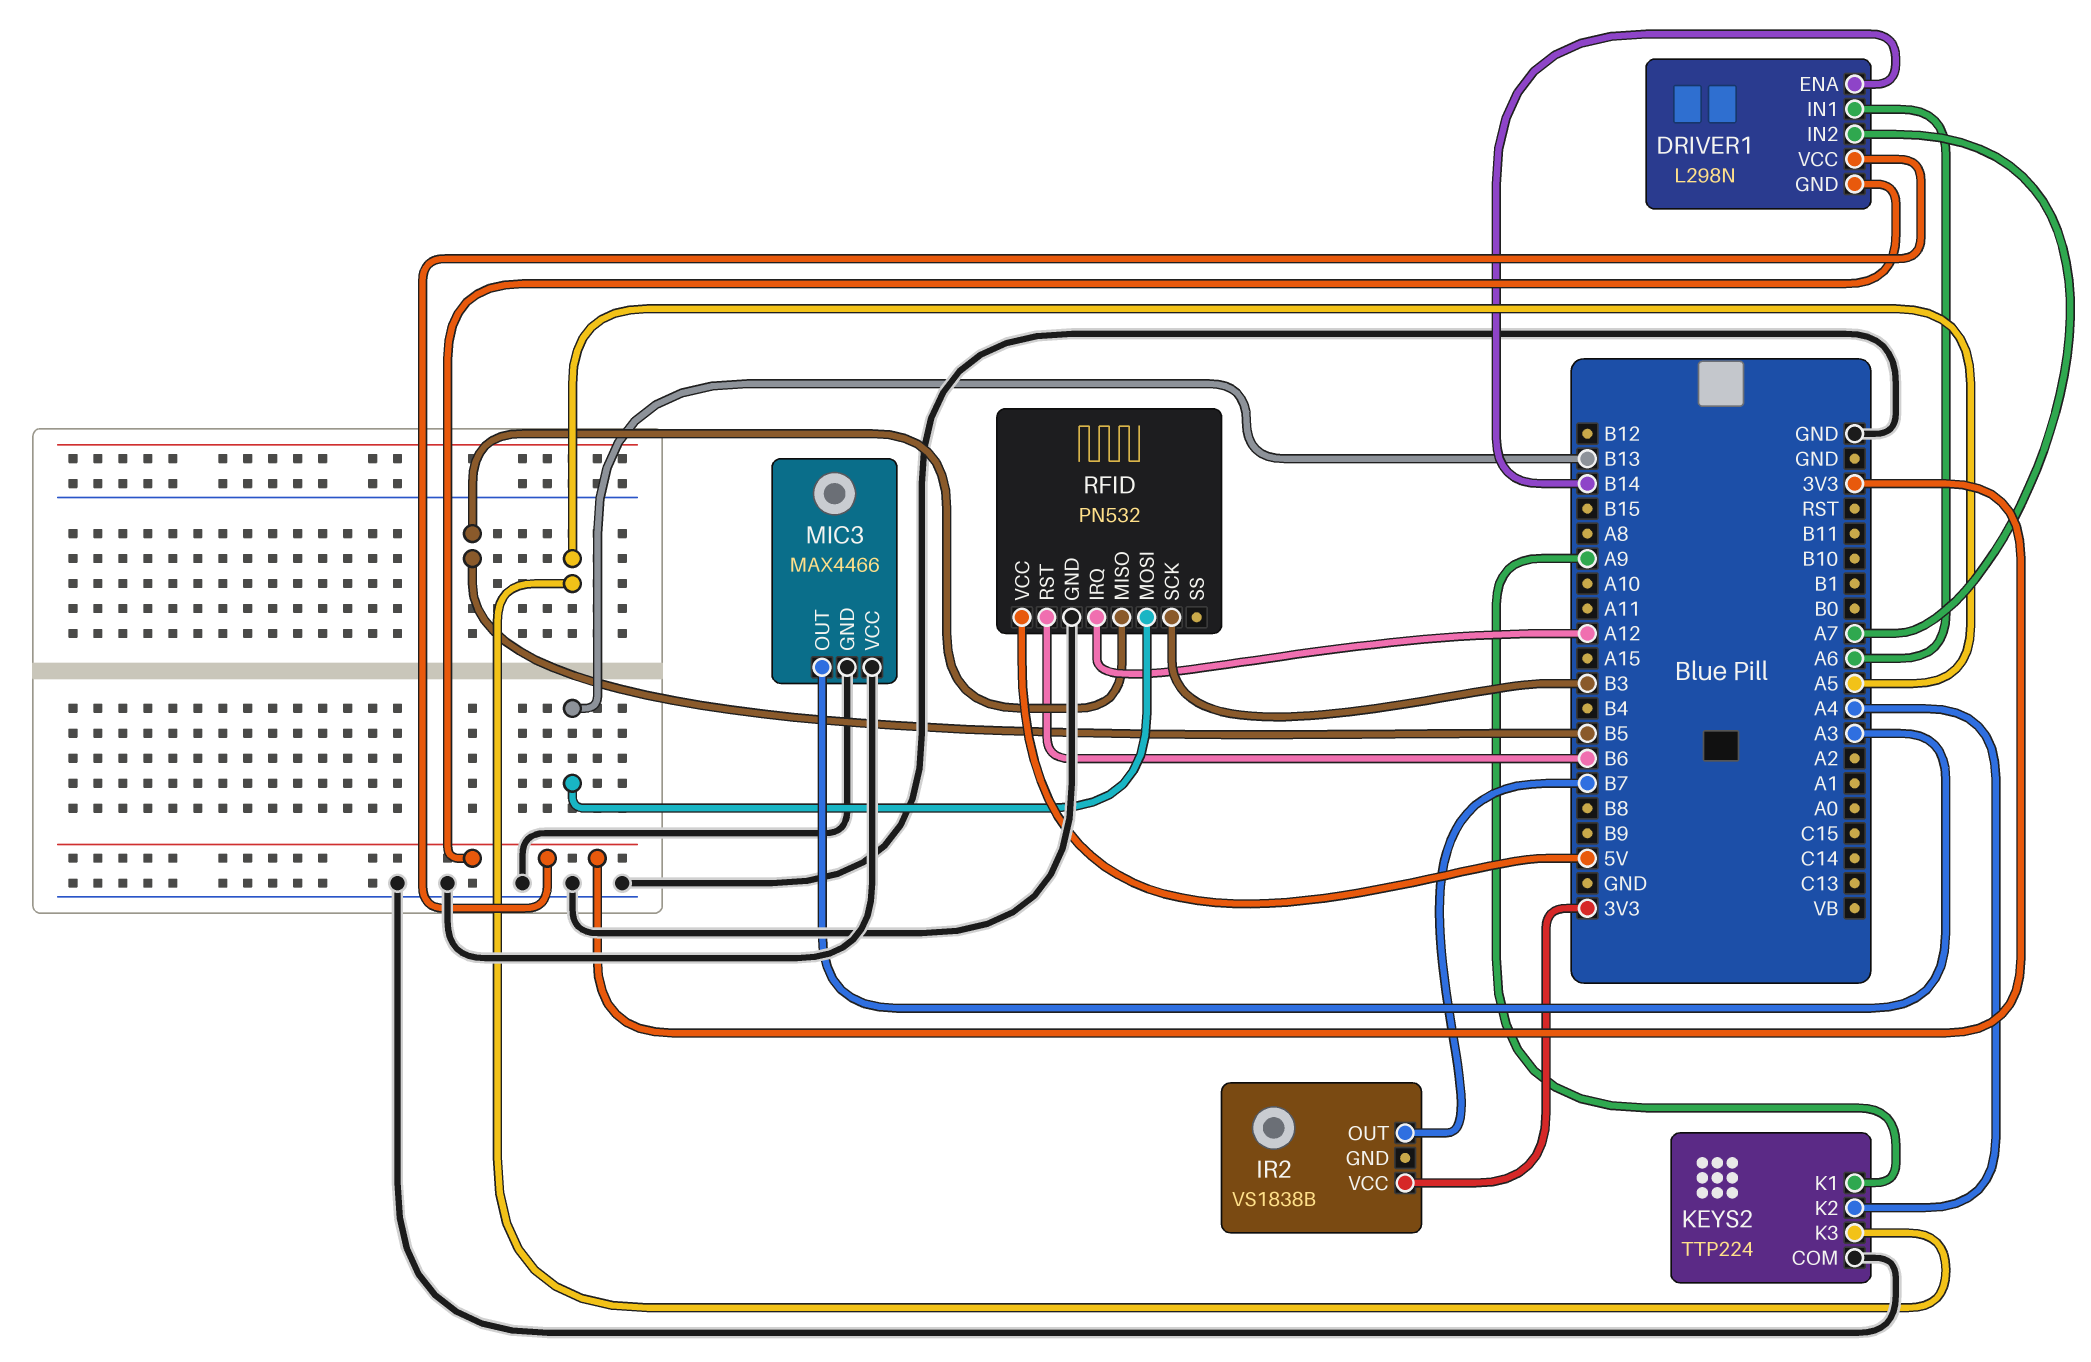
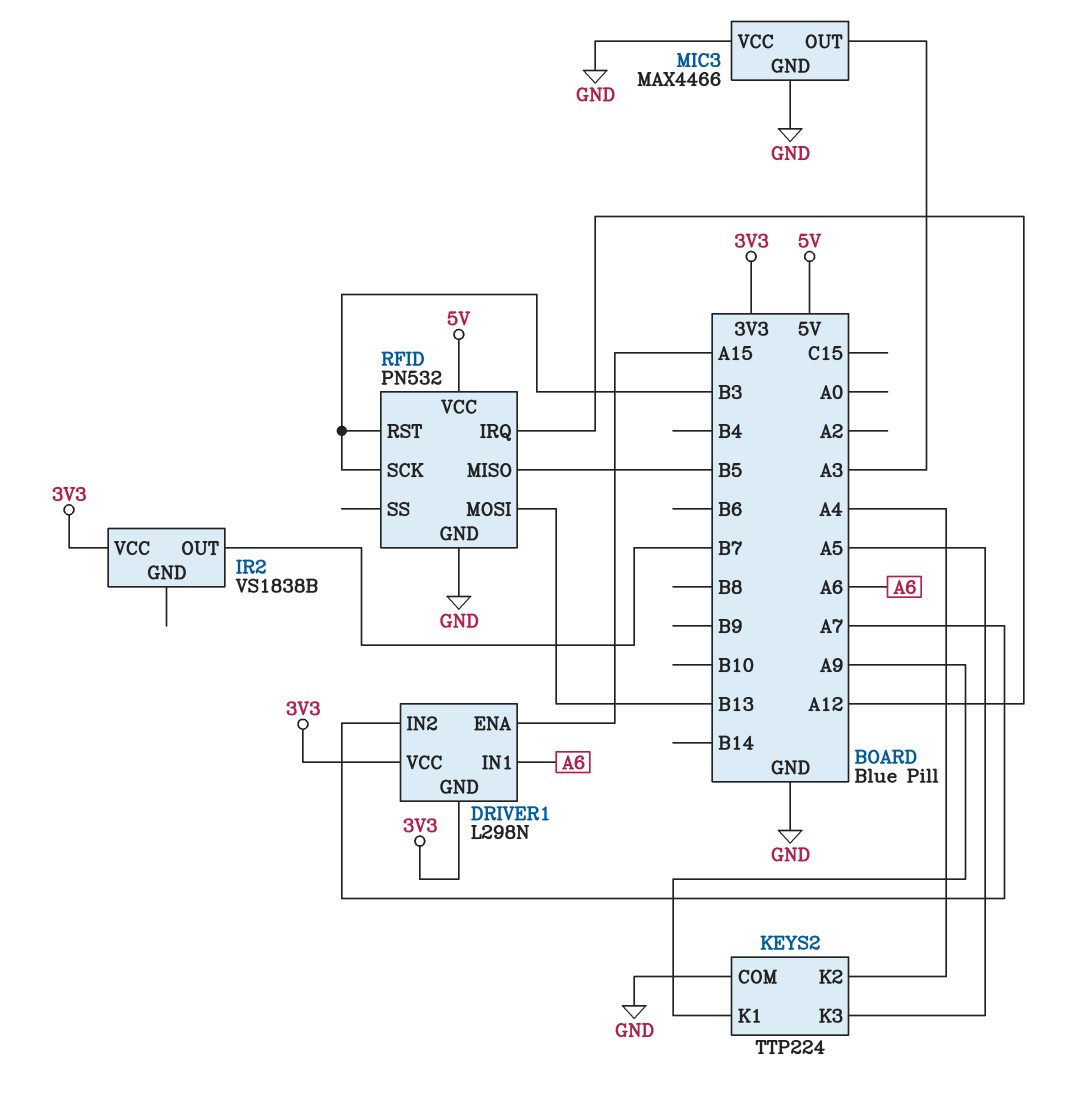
DRIVER1 pin ENA: B14 -> A15
RFID pin RST: B6 -> B3

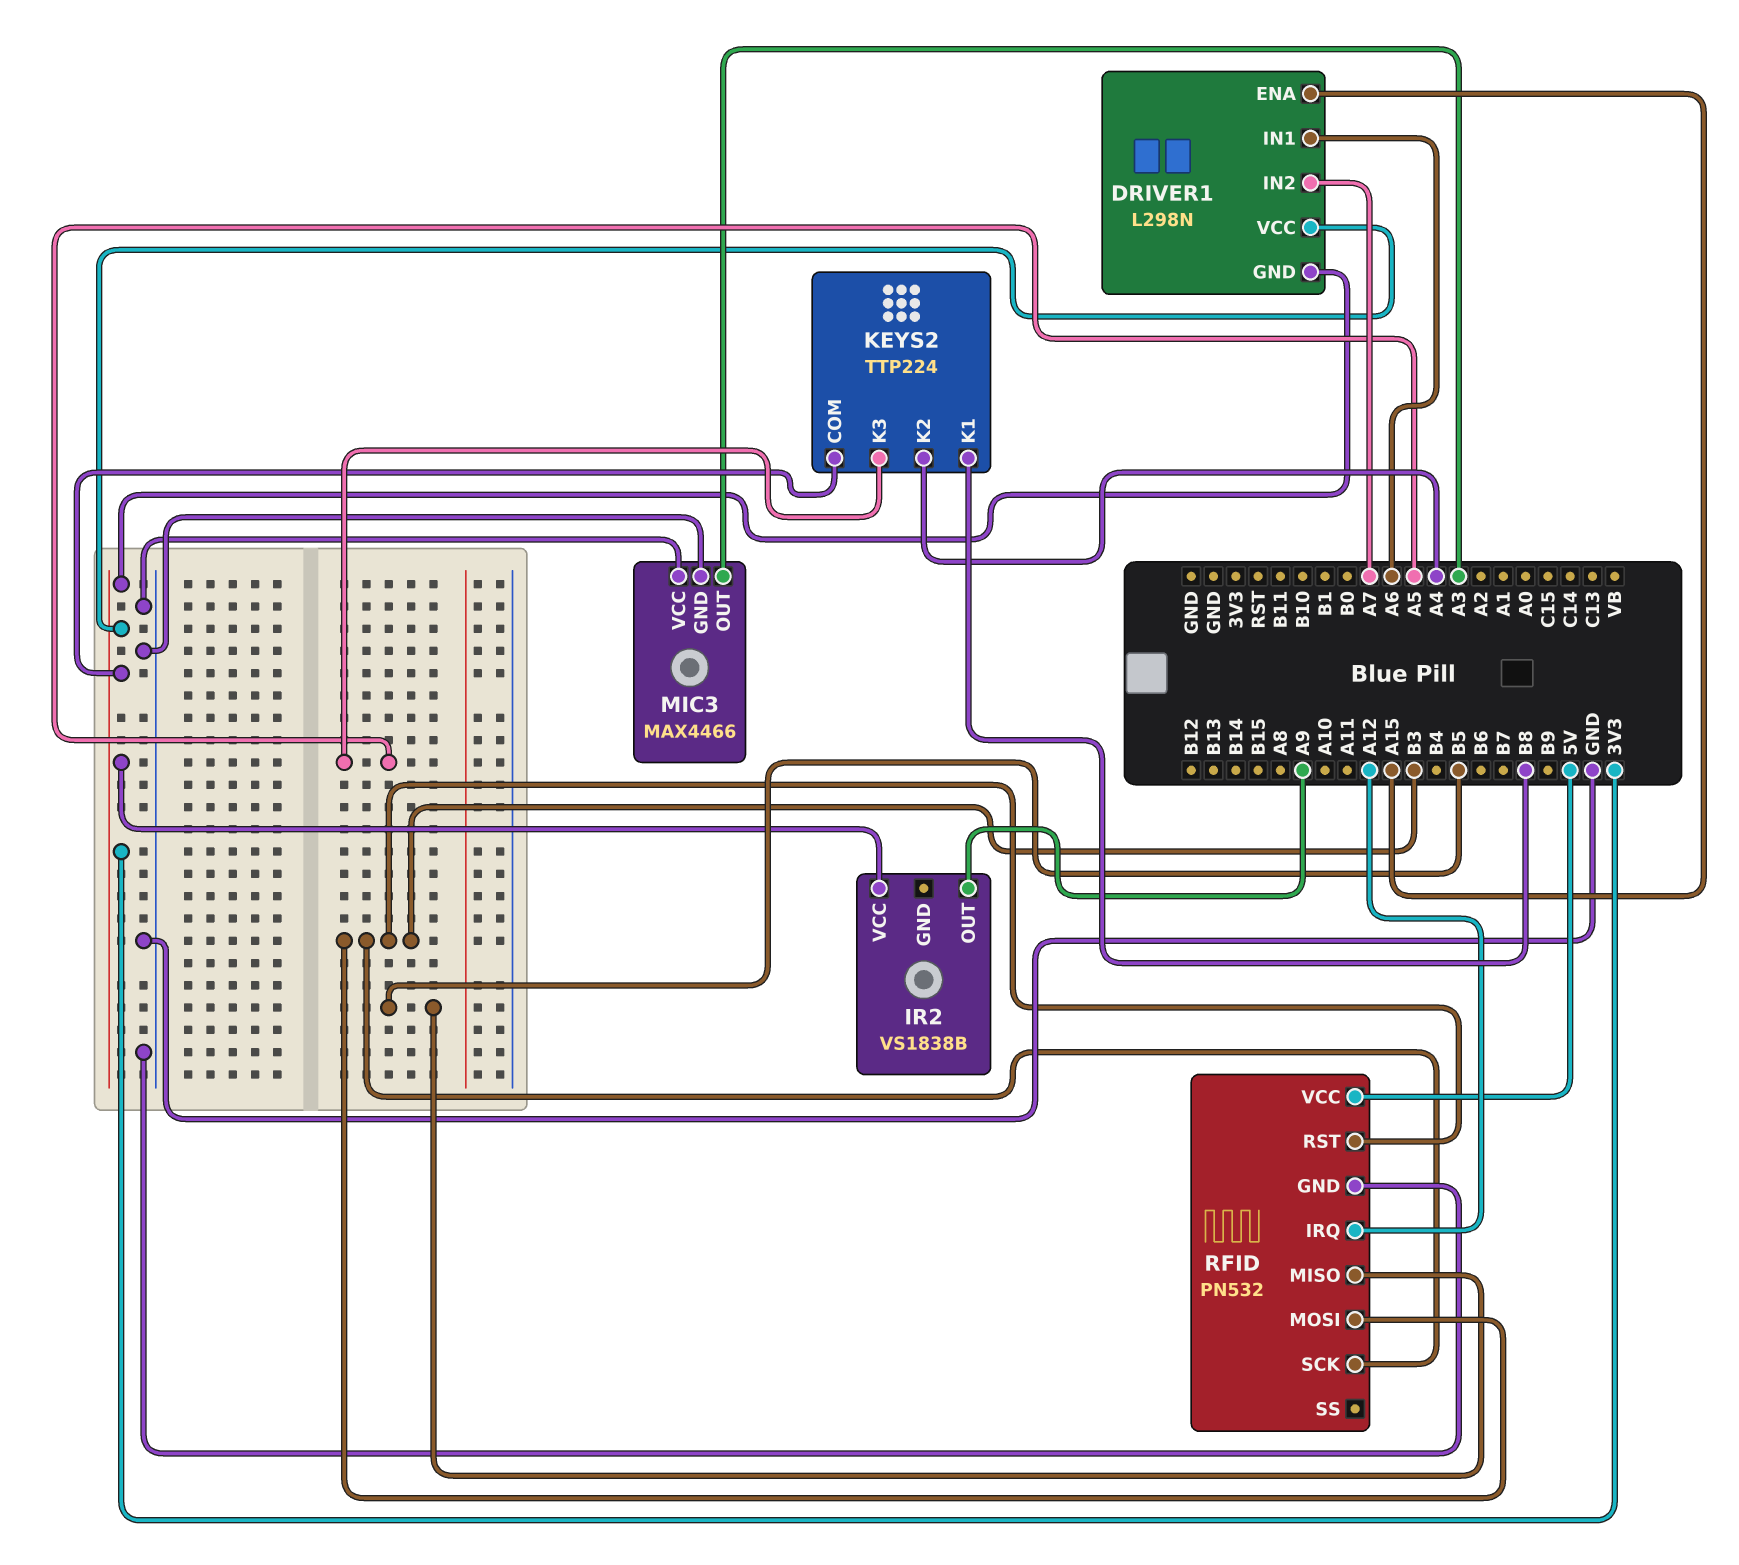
IR2 pin OUT: B7 -> A9
KEYS2 pin COM: GND -> 3V3
KEYS2 pin K1: A9 -> B8
RFID pin MOSI: B13 -> B3

